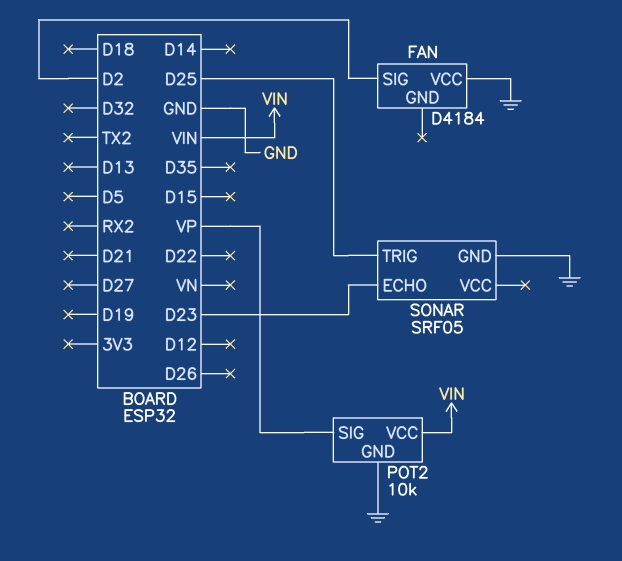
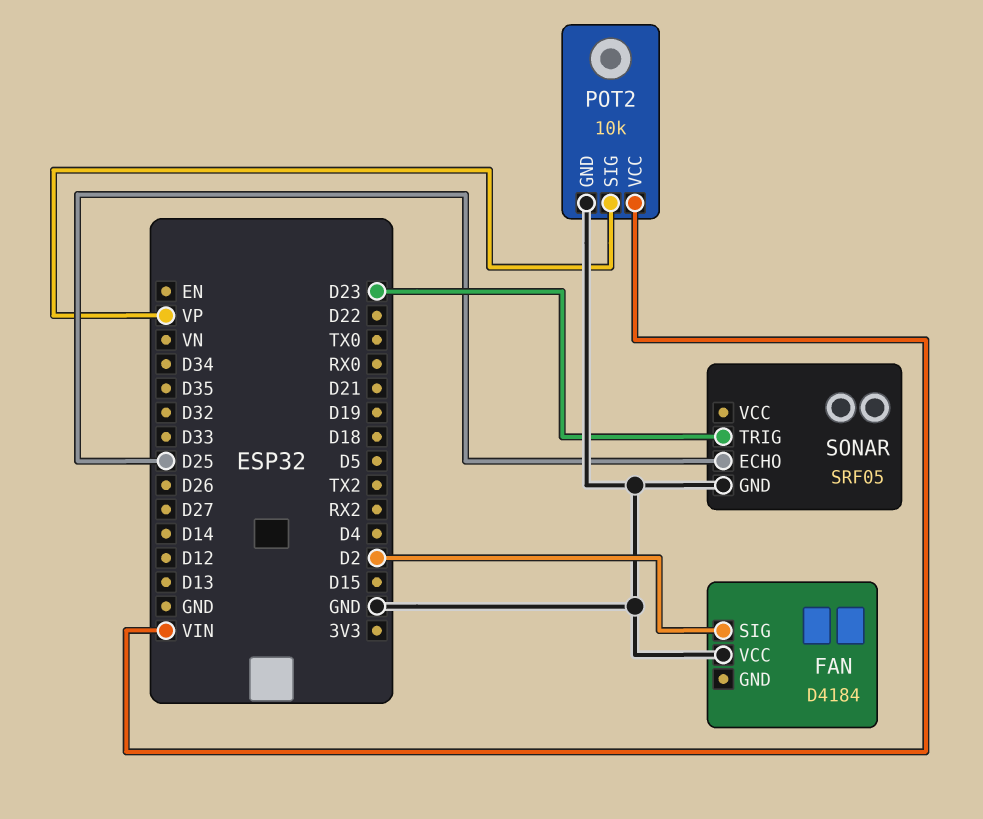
SONAR pin ECHO: D23 -> D25
SONAR pin TRIG: D25 -> D23

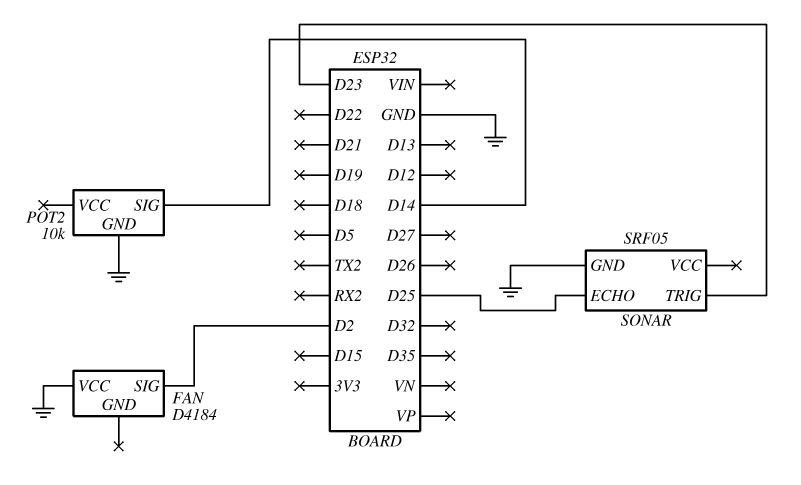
POT2 pin SIG: VP -> D14
POT2 pin VCC: VIN -> none

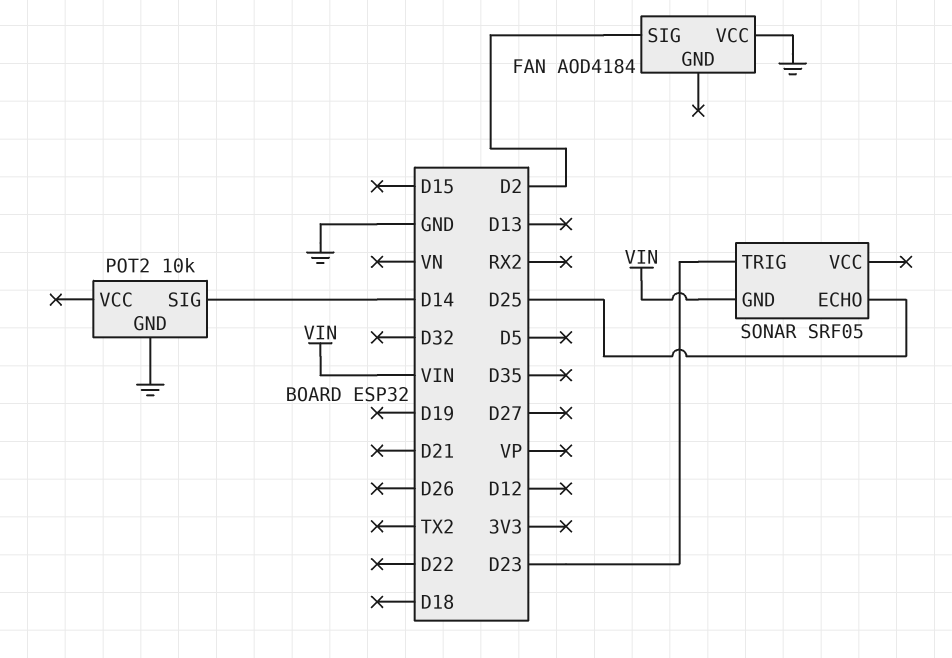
FAN: D4184 -> AOD4184
SONAR pin GND: GND -> VIN

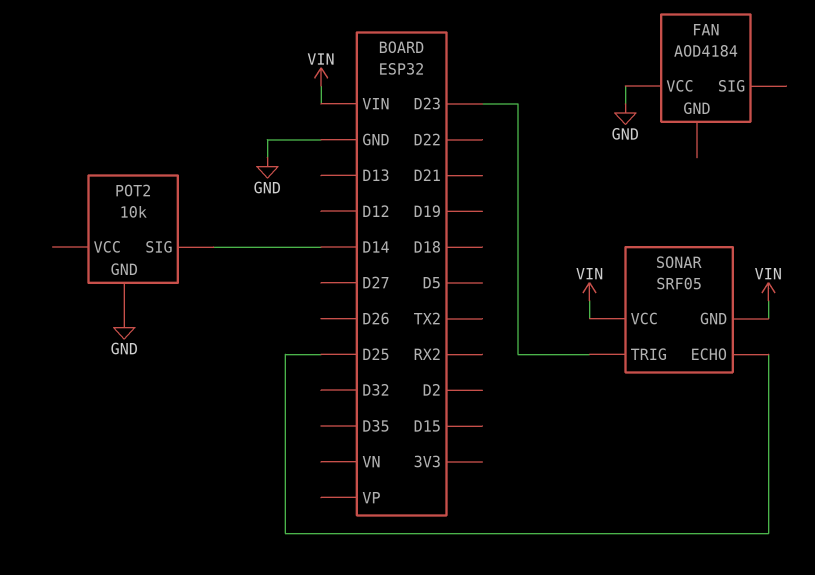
FAN pin SIG: D2 -> none
SONAR pin VCC: none -> VIN

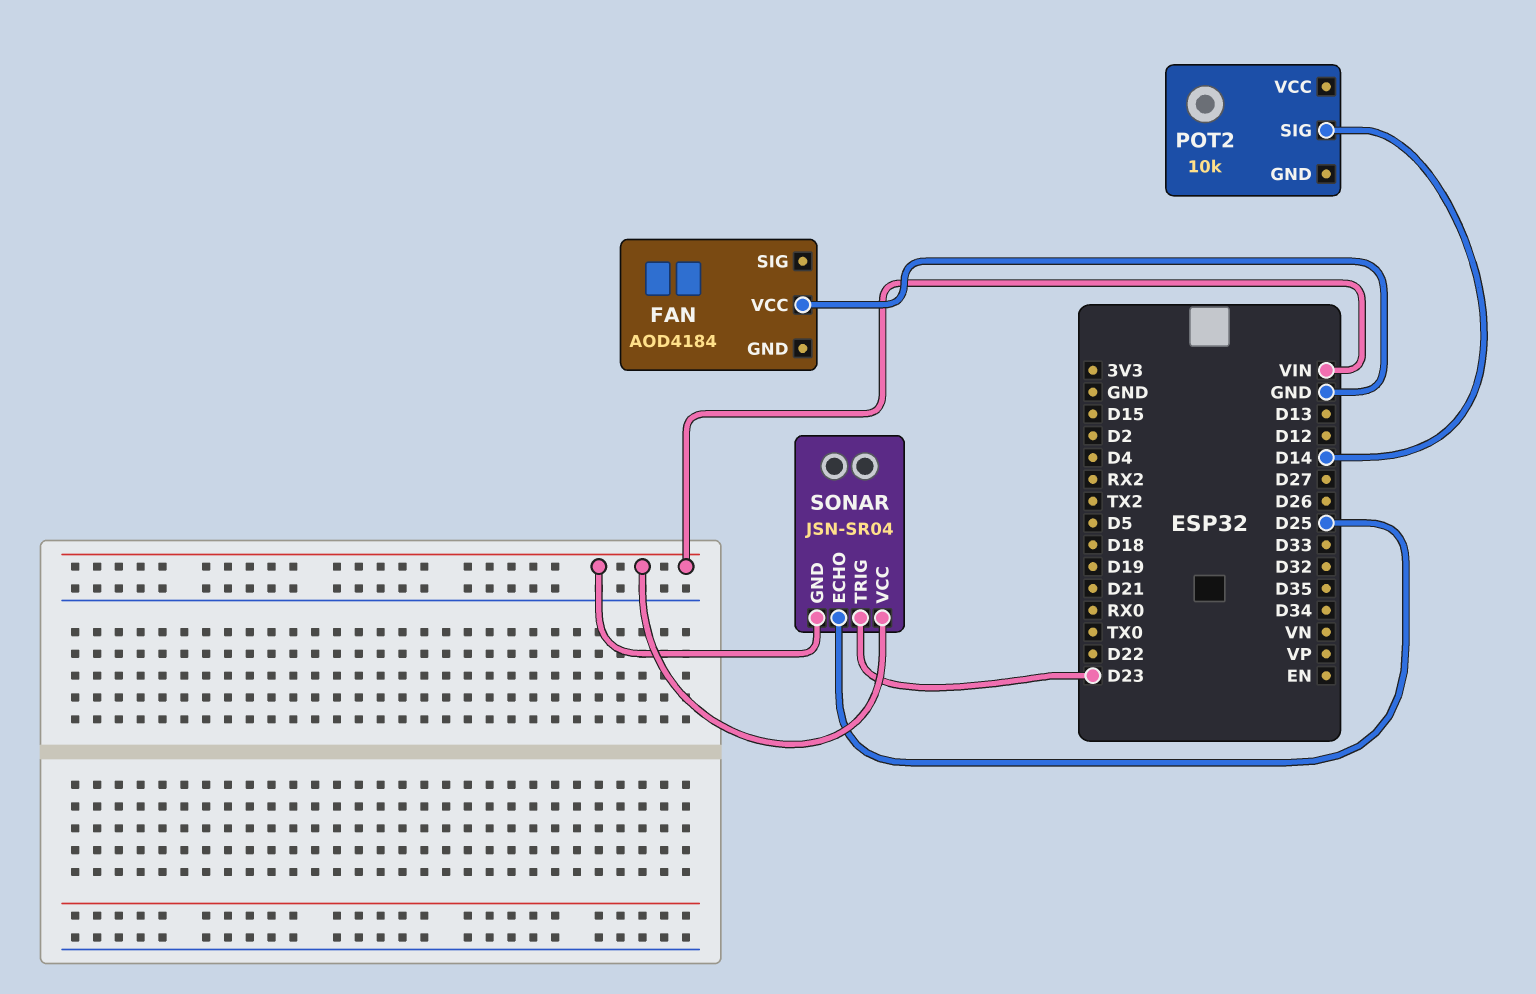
POT2 pin GND: GND -> none
SONAR: SRF05 -> JSN-SR04

